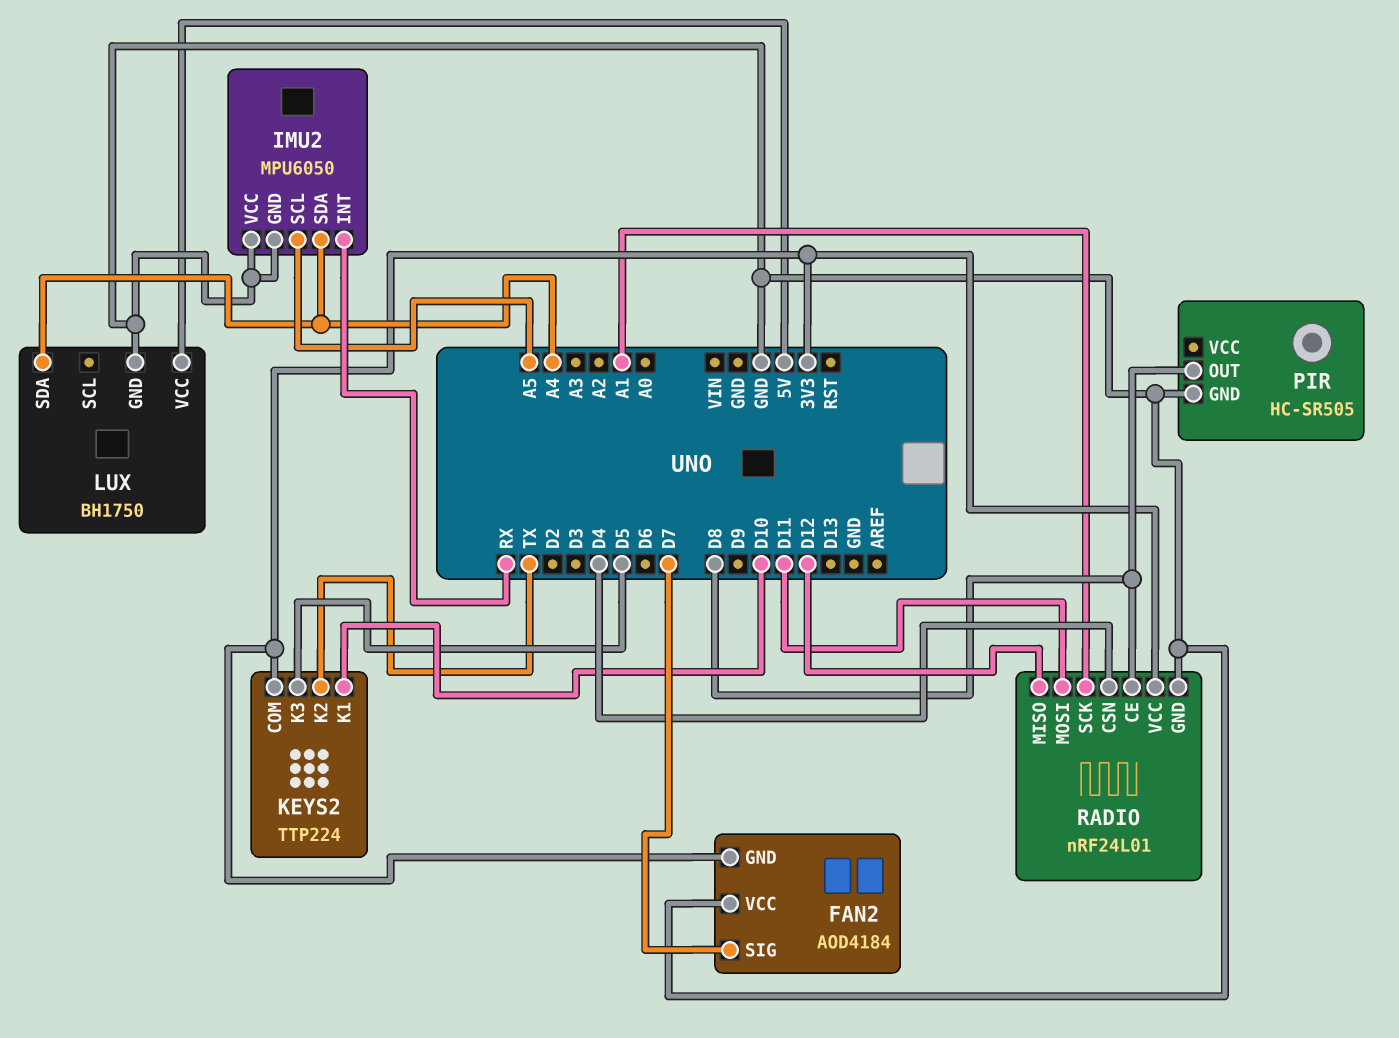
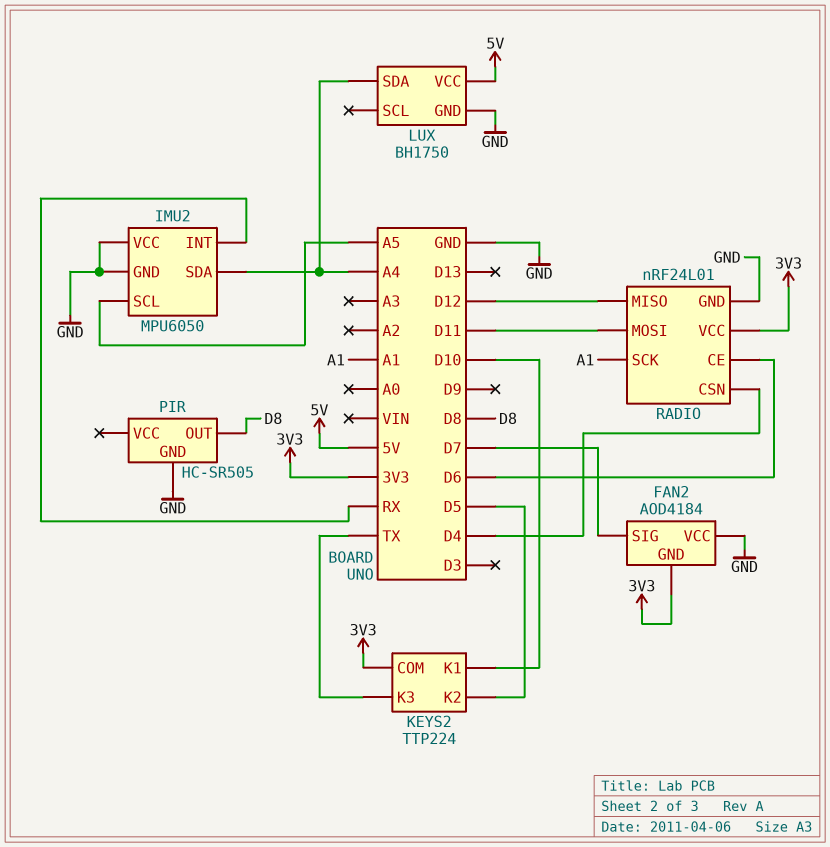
KEYS2 pin K2: TX -> D5
KEYS2 pin K3: D5 -> TX
RADIO pin CE: D8 -> D6

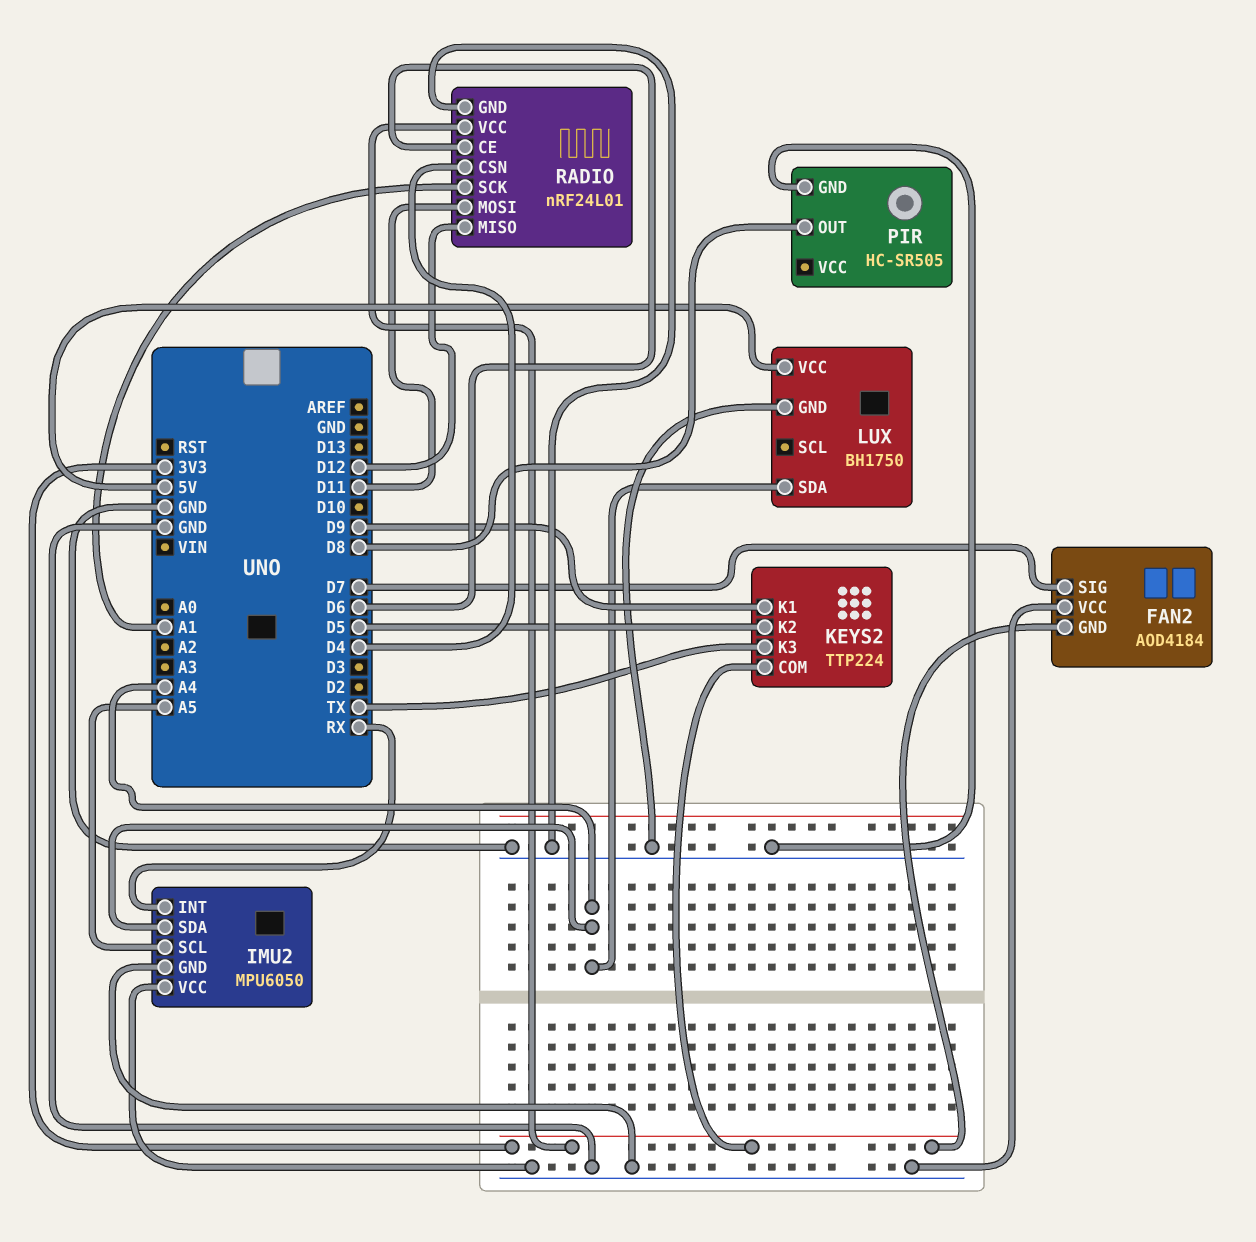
KEYS2 pin K1: D10 -> D9

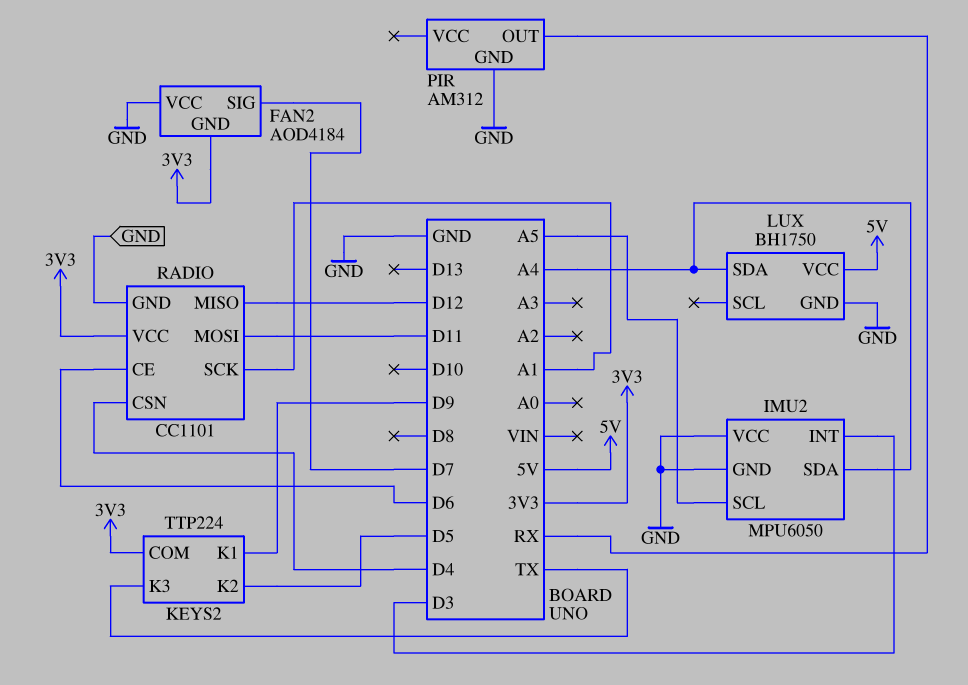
IMU2 pin INT: RX -> D3
PIR: HC-SR505 -> AM312
PIR pin OUT: D8 -> RX
RADIO: nRF24L01 -> CC1101

